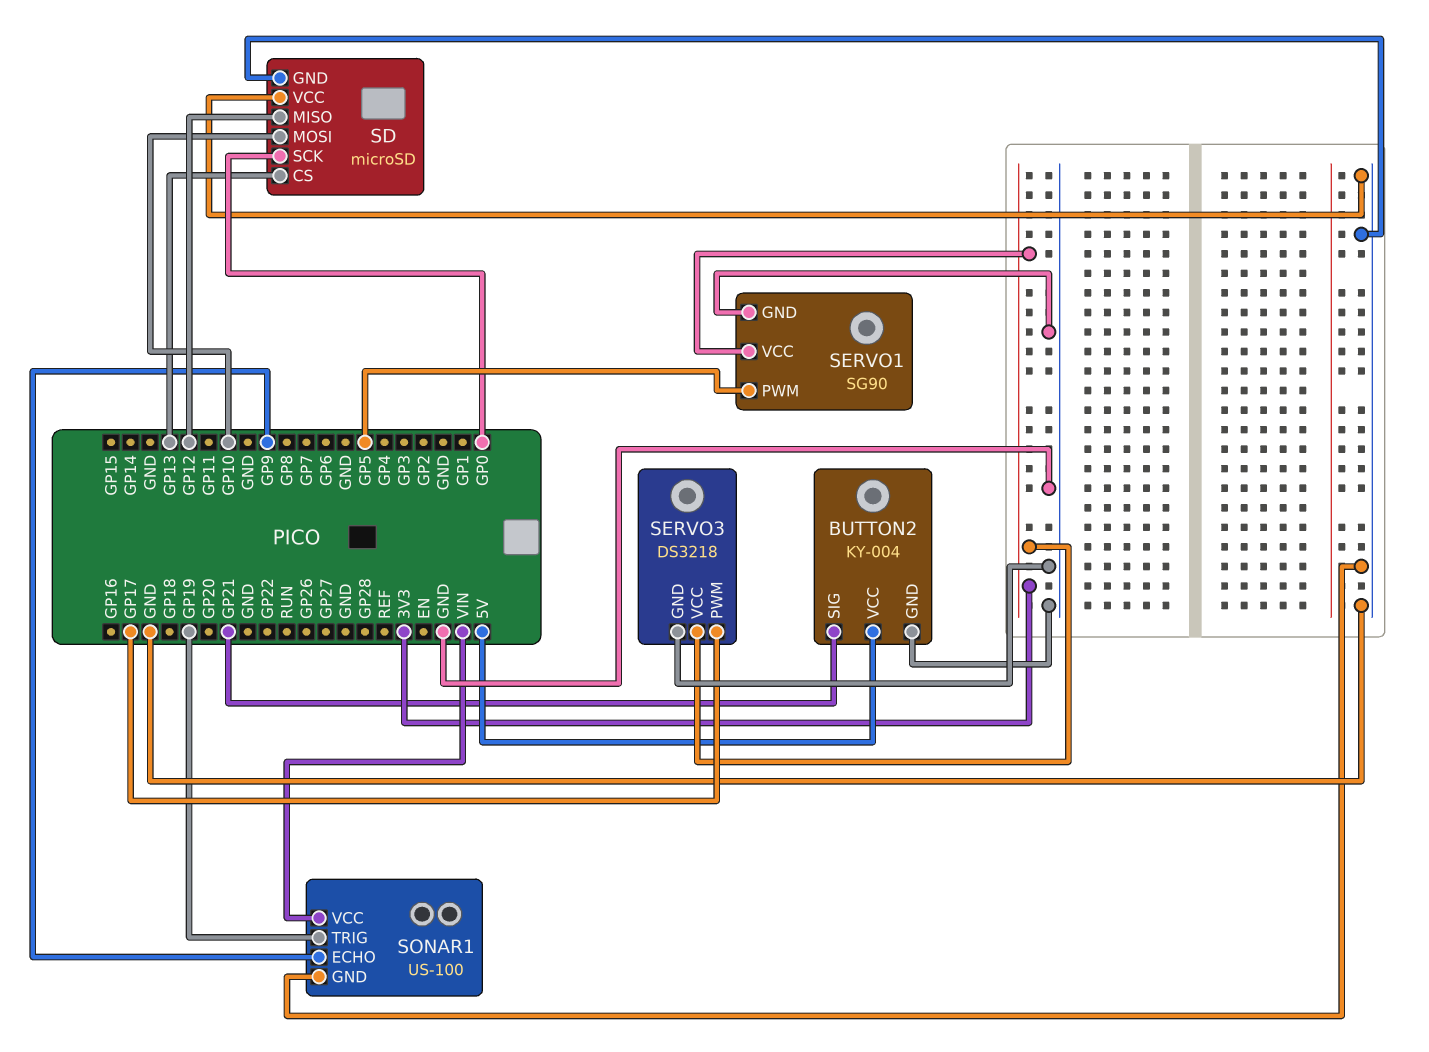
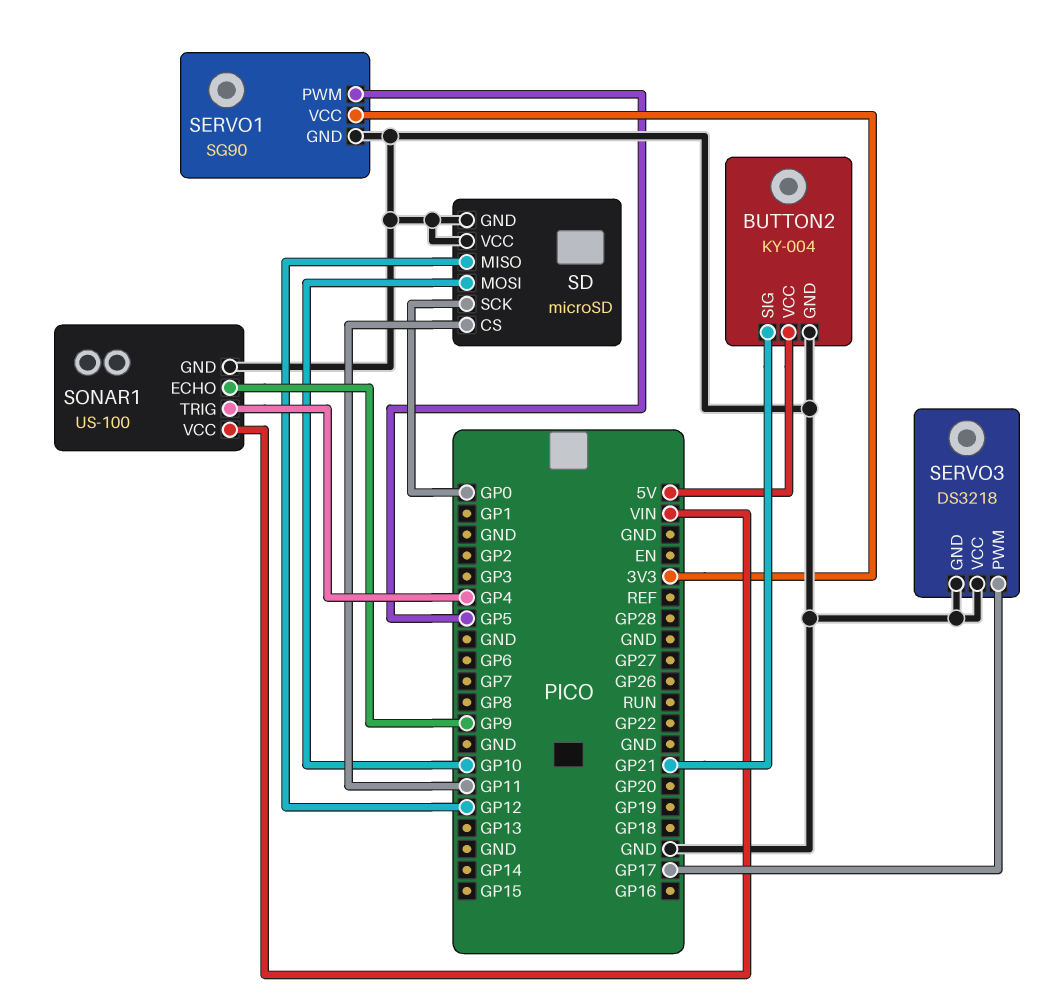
SD pin CS: GP13 -> GP11
SERVO3 pin VCC: 3V3 -> GND
SONAR1 pin TRIG: GP19 -> GP4

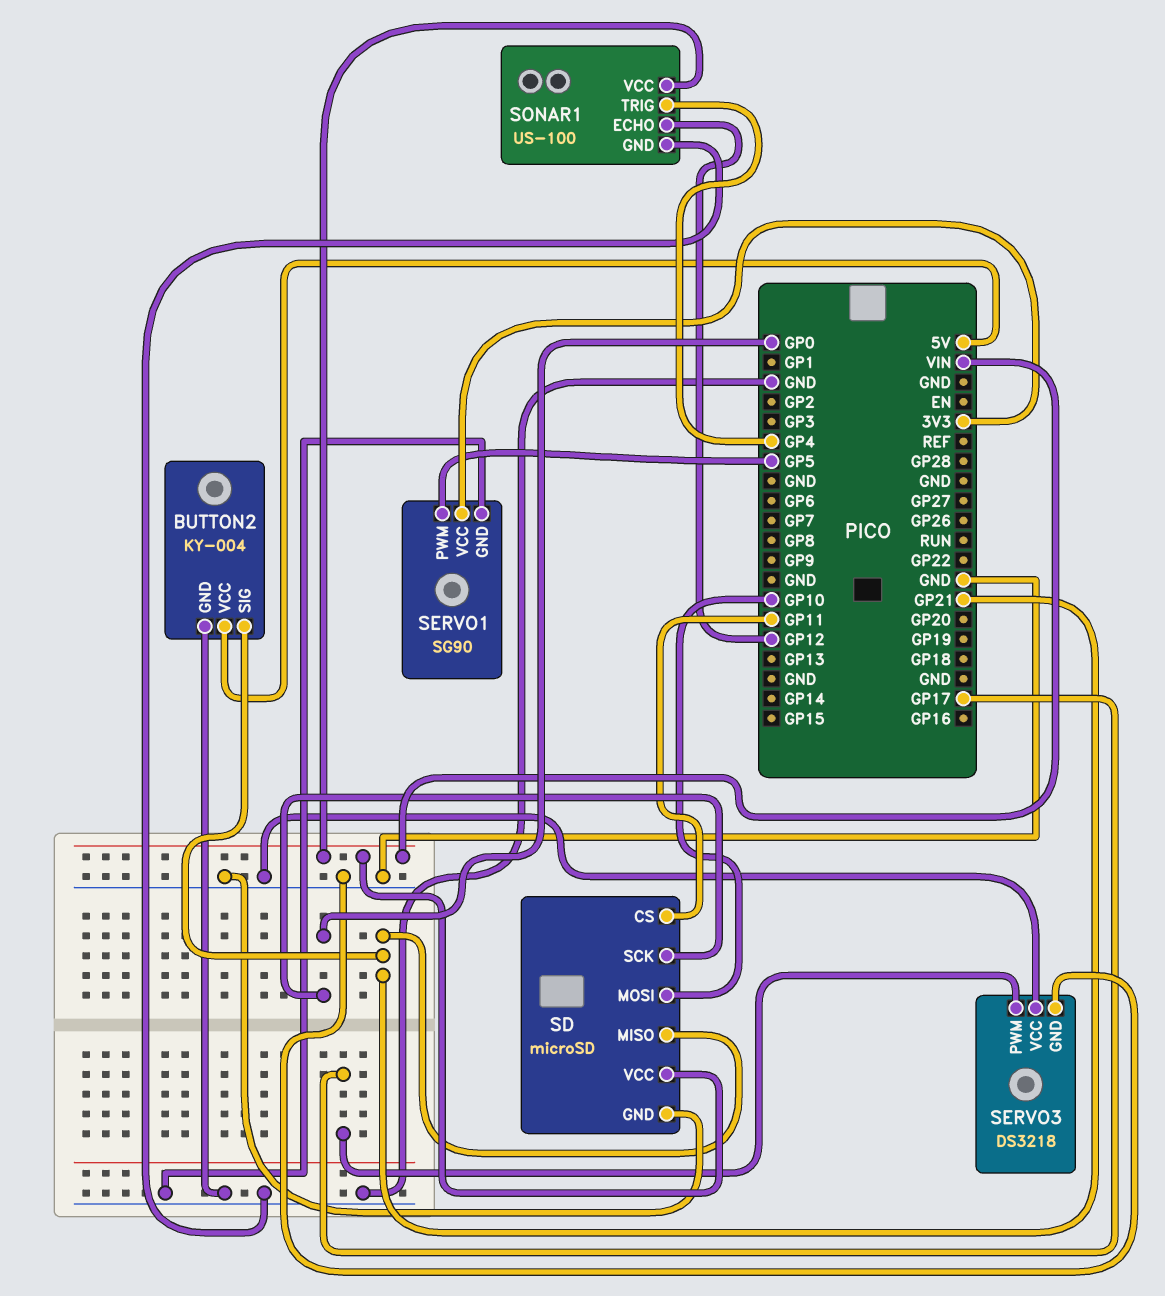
SD pin MISO: GP12 -> GP21
SD pin VCC: GND -> VIN
SONAR1 pin ECHO: GP9 -> GP12

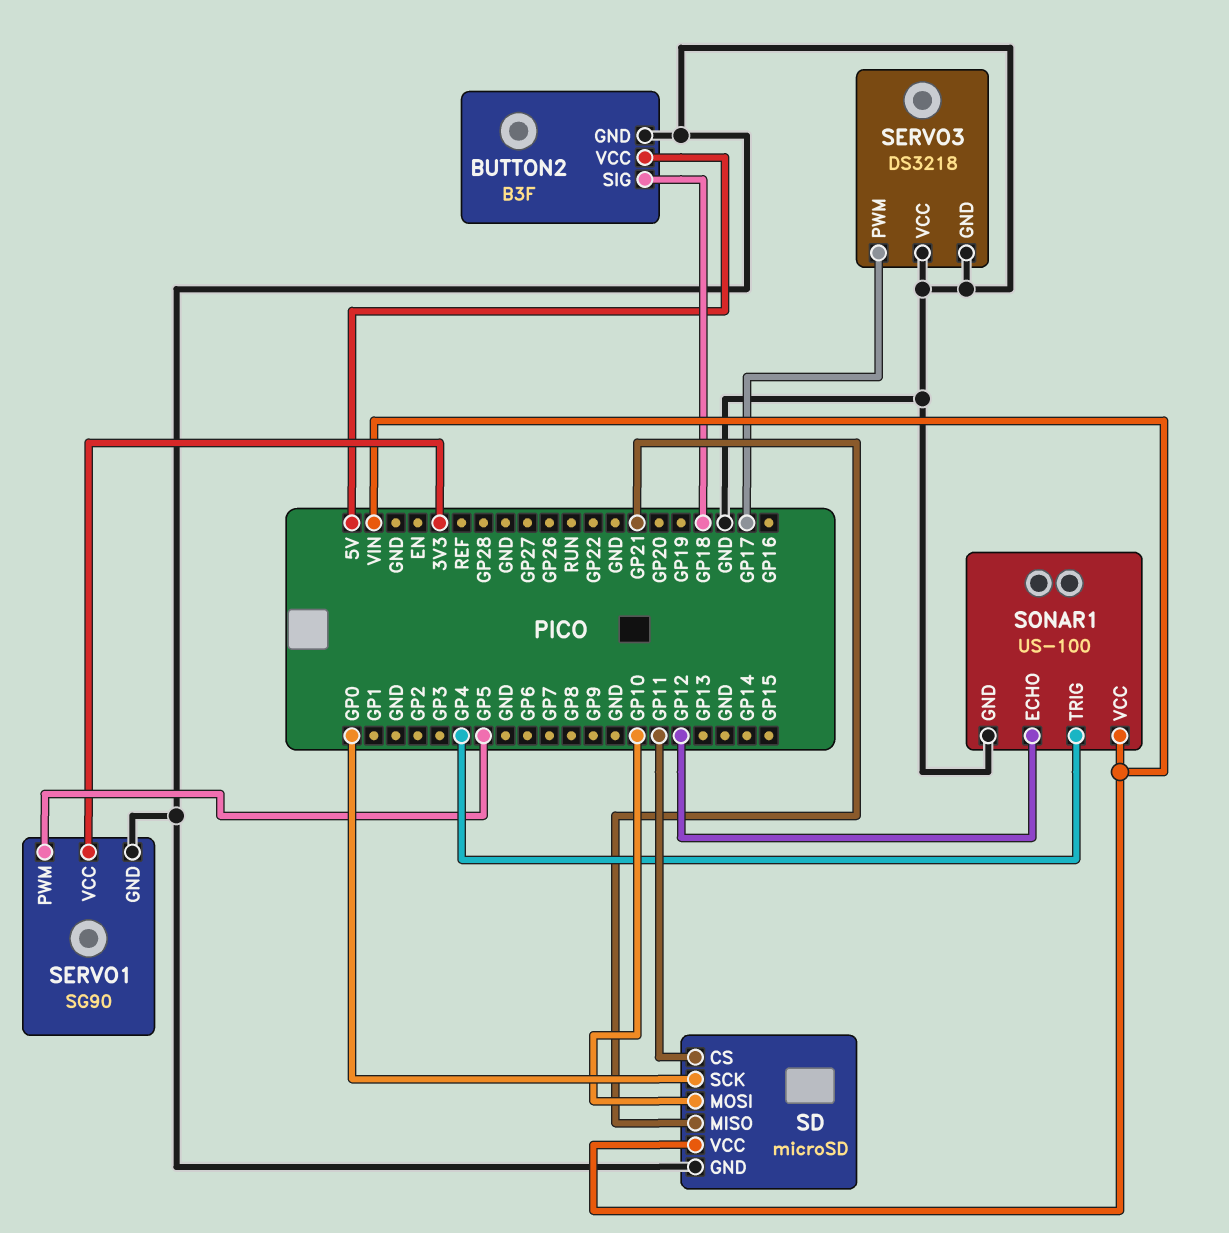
BUTTON2: KY-004 -> B3F
BUTTON2 pin SIG: GP21 -> GP18

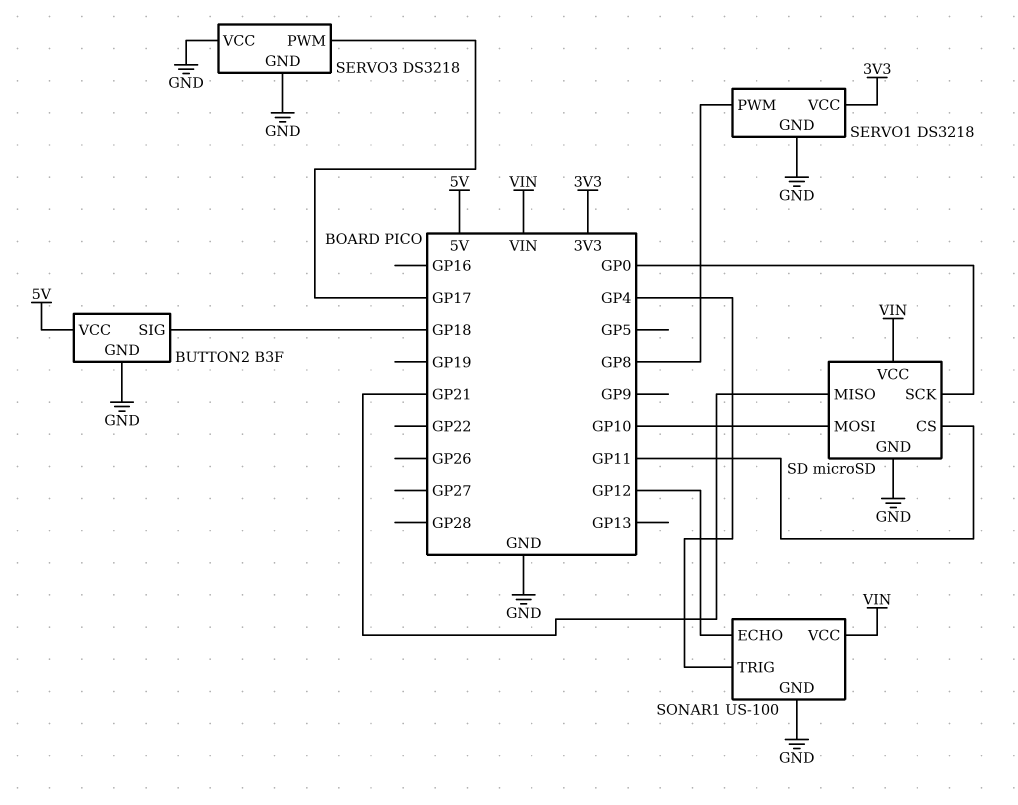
SERVO1: SG90 -> DS3218
SERVO1 pin PWM: GP5 -> GP8

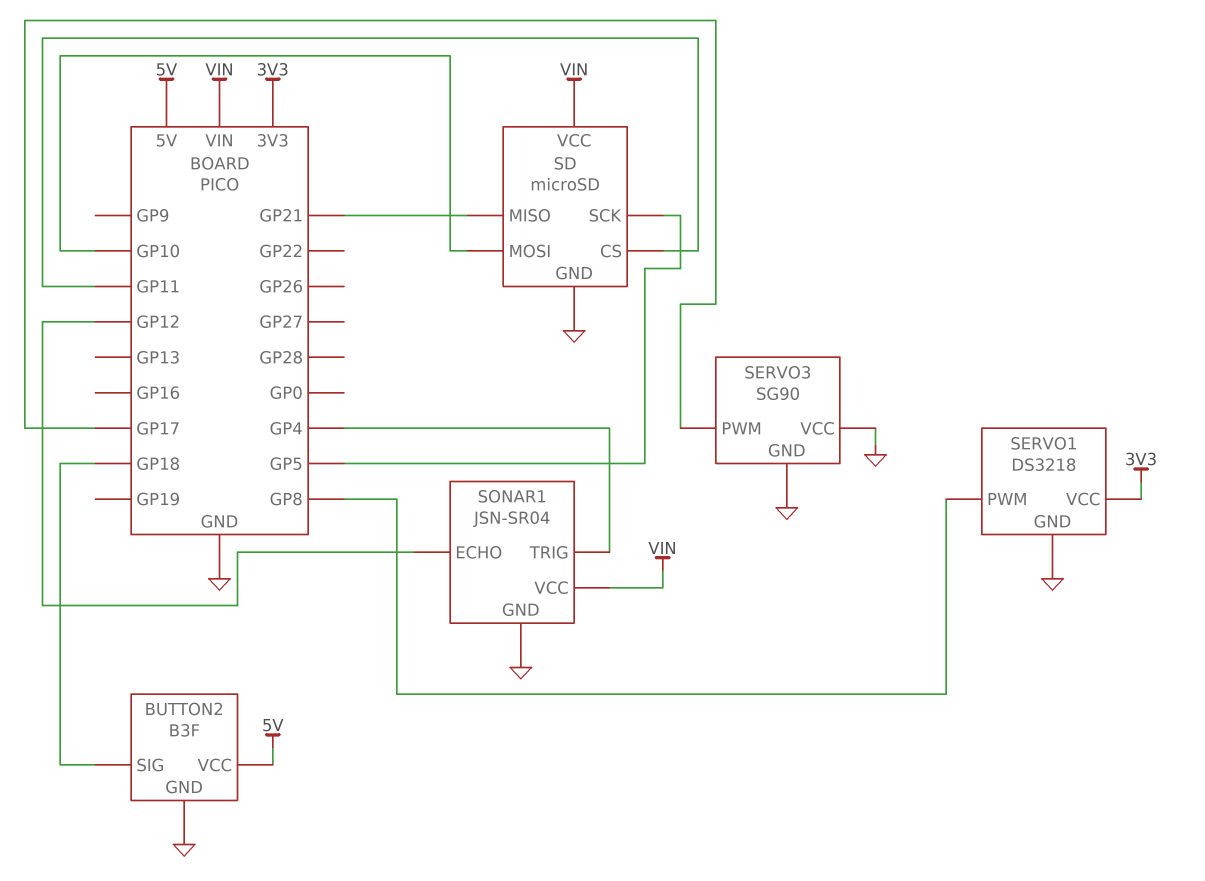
SD pin SCK: GP0 -> GP5
SERVO3: DS3218 -> SG90
SONAR1: US-100 -> JSN-SR04

